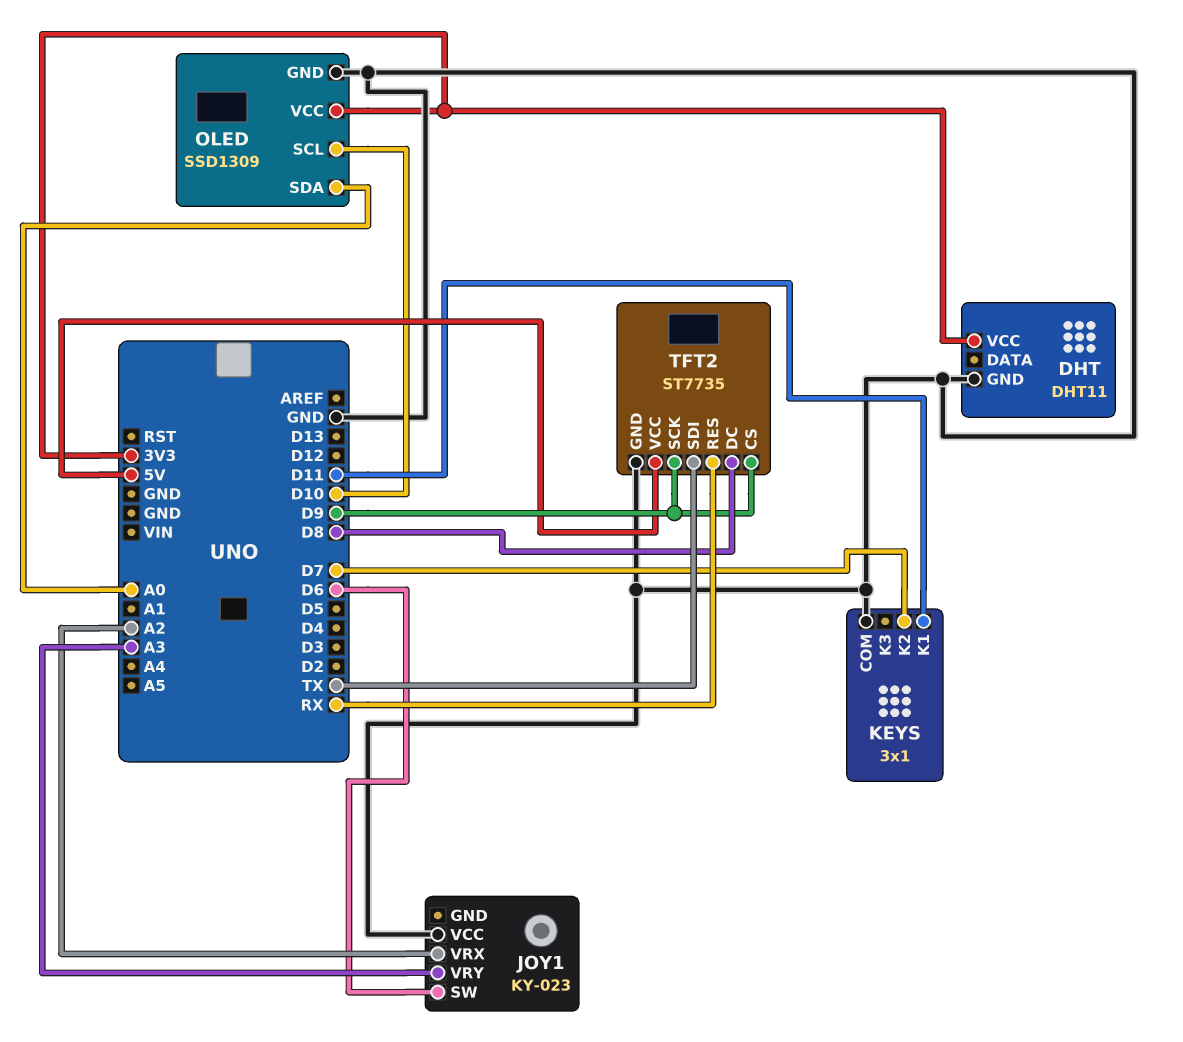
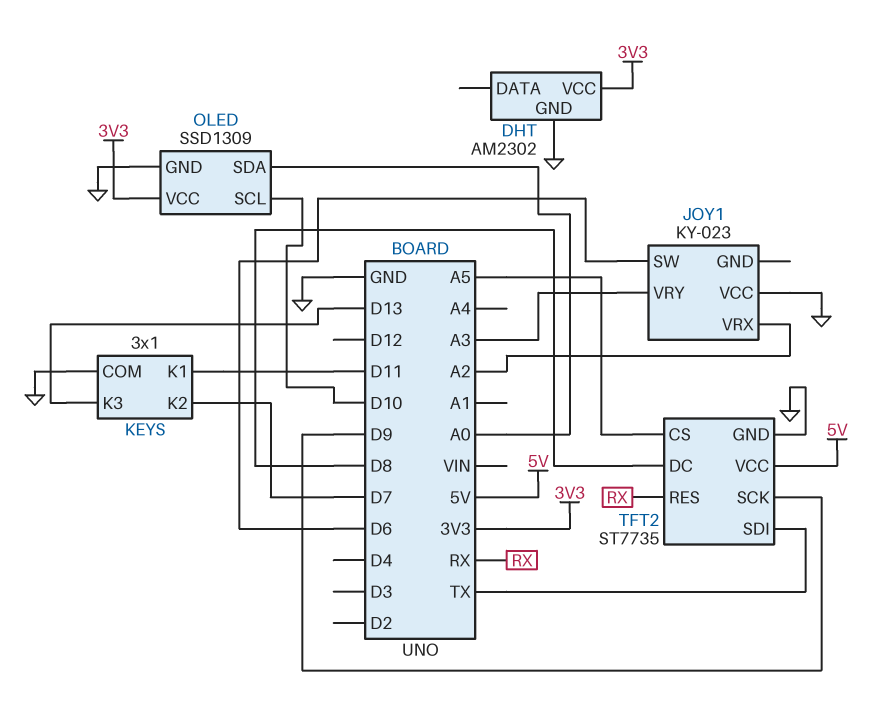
DHT: DHT11 -> AM2302
KEYS pin K3: none -> D13
TFT2 pin CS: D9 -> A5

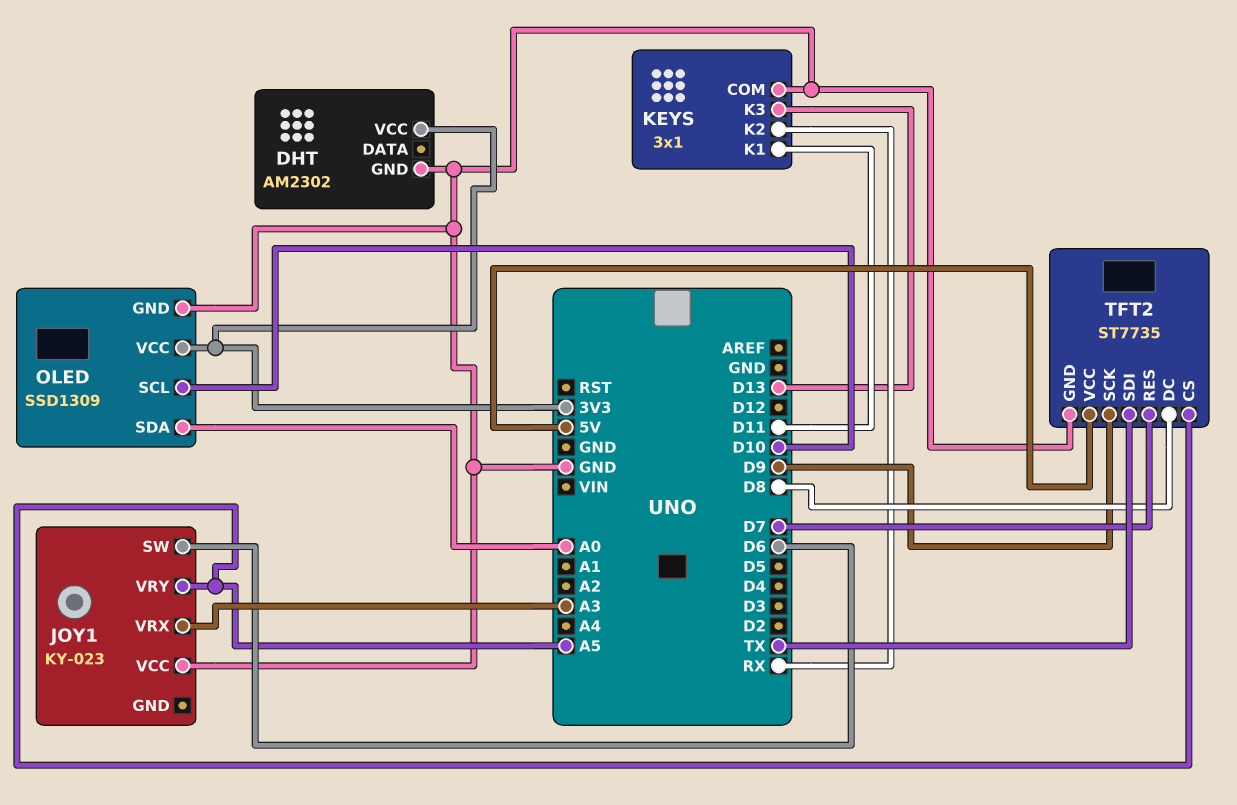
JOY1 pin VRX: A2 -> A3
JOY1 pin VRY: A3 -> A5
KEYS pin K2: D7 -> RX
TFT2 pin RES: RX -> D7

